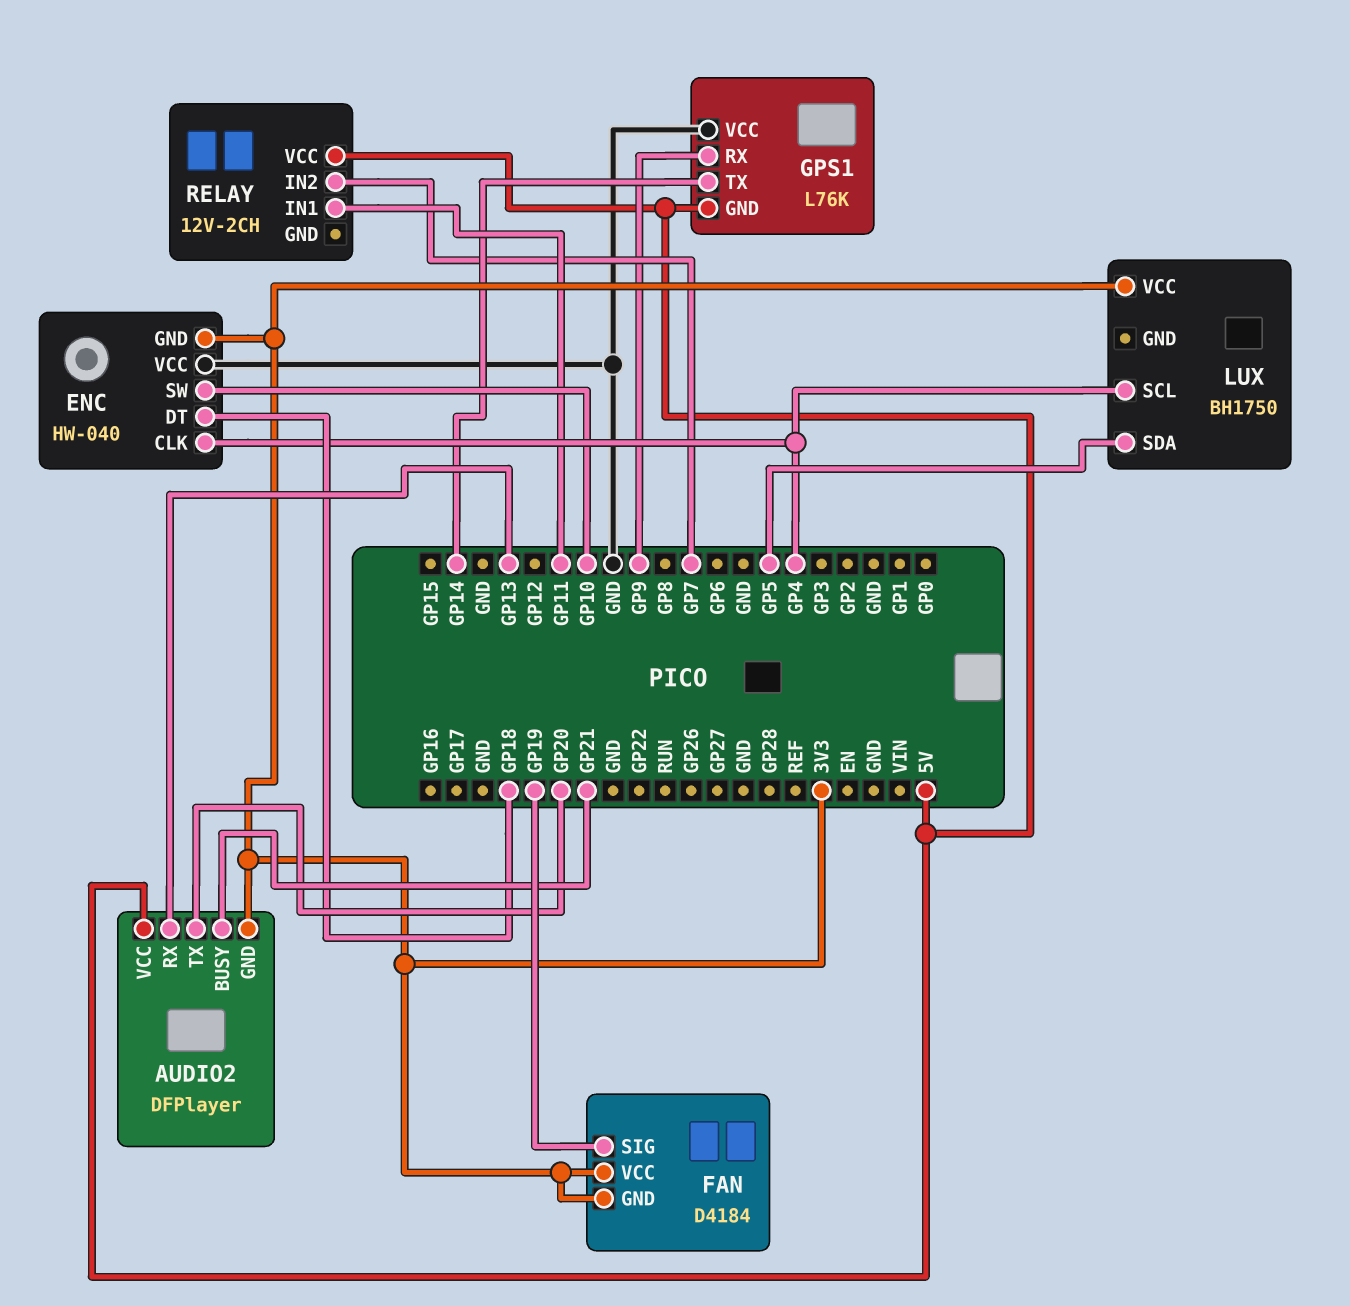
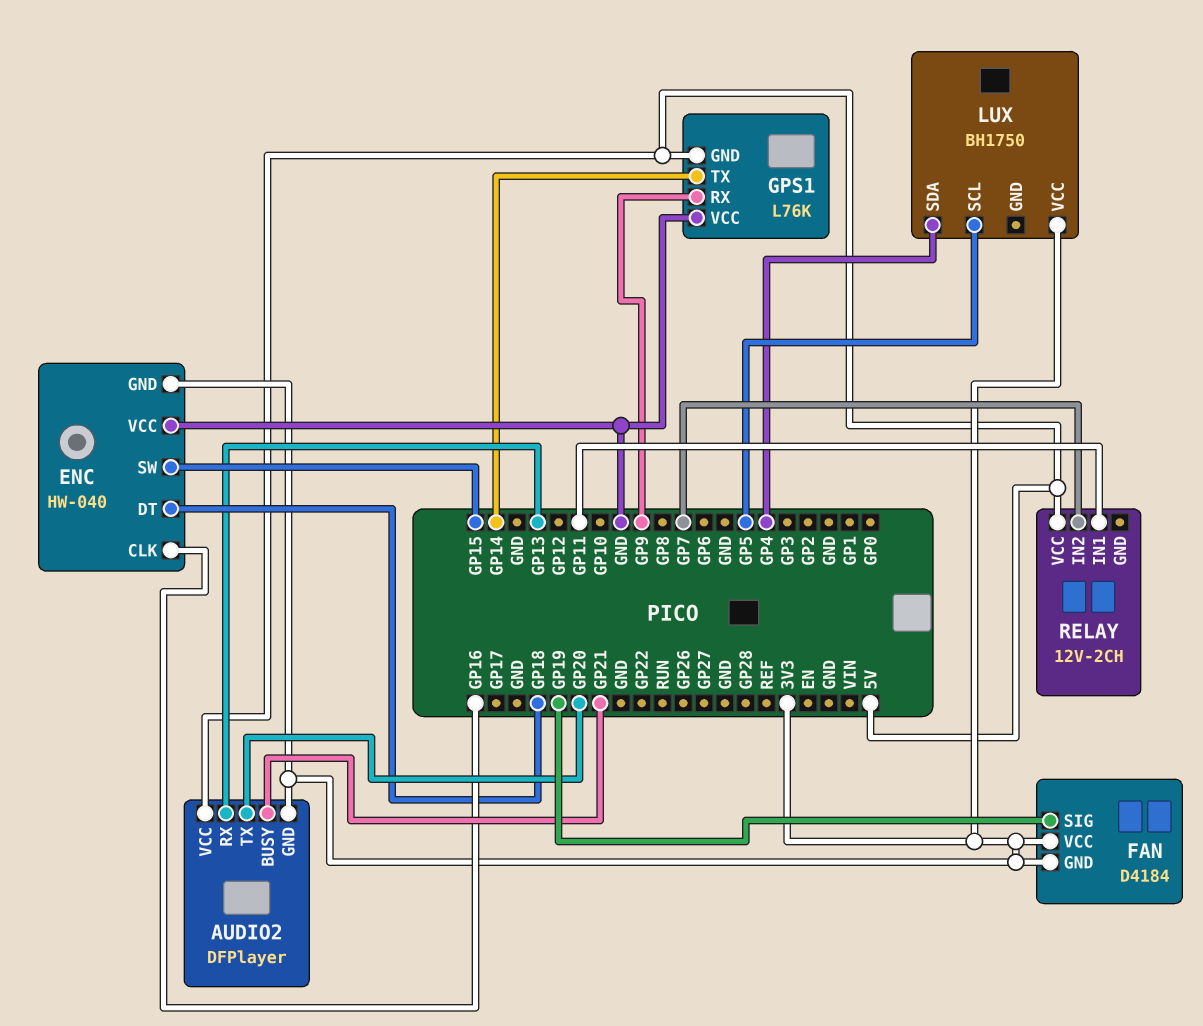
ENC pin CLK: GP4 -> GP16
ENC pin SW: GP10 -> GP15
LUX pin SCL: GP4 -> GP5
LUX pin SDA: GP5 -> GP4

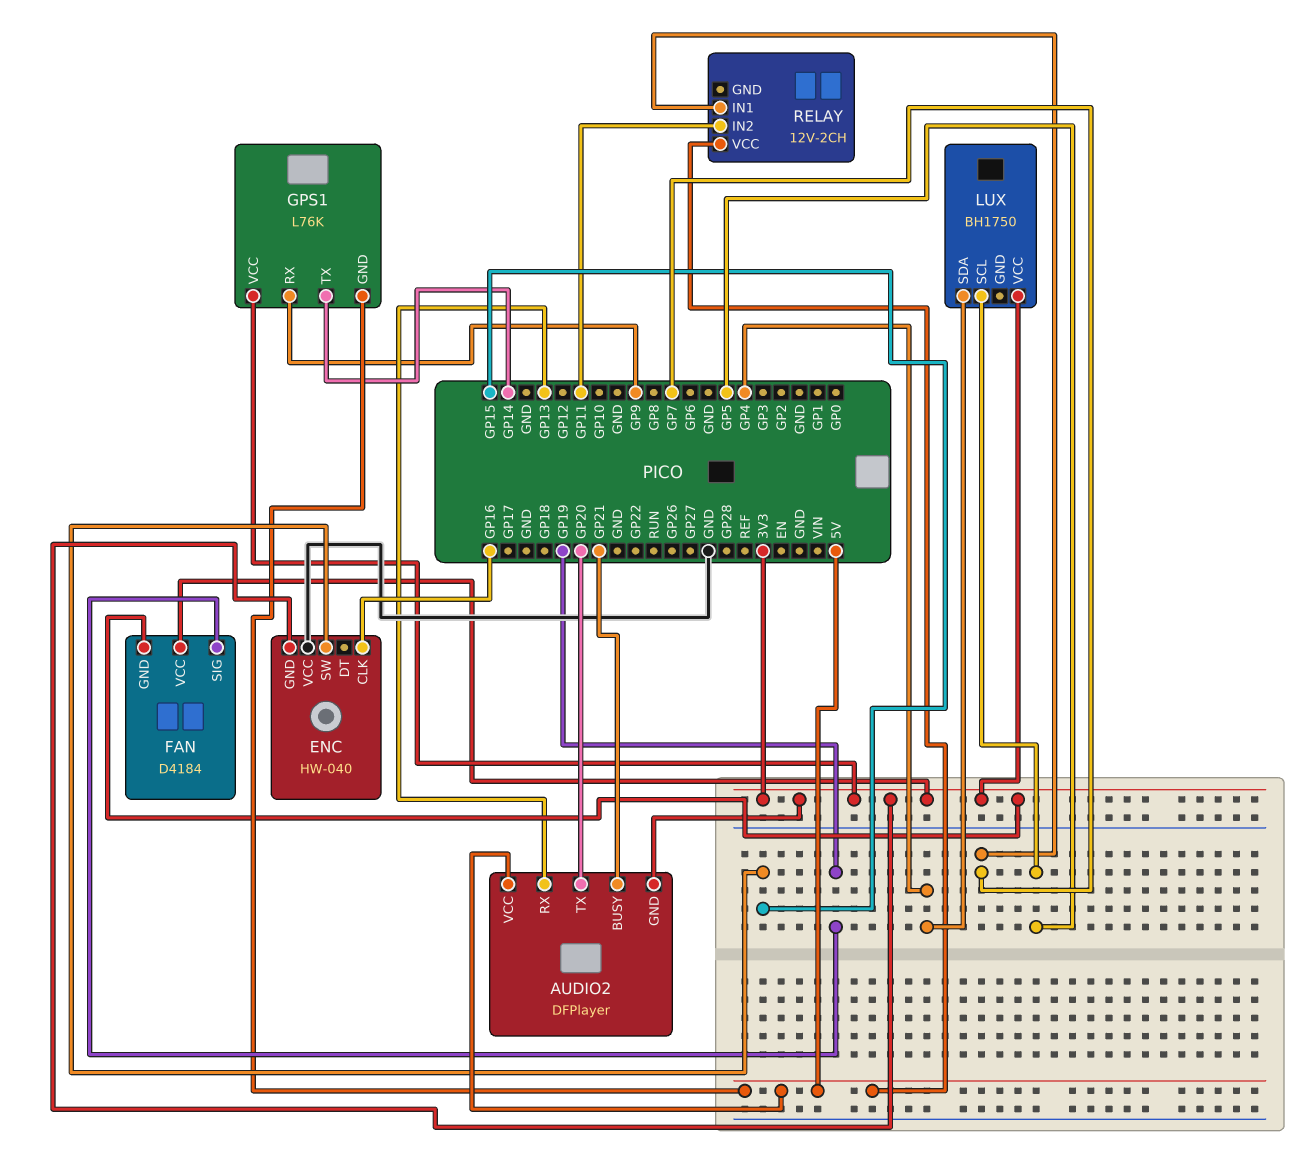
ENC pin DT: GP18 -> none
GPS1 pin VCC: GND -> 3V3
RELAY pin IN1: GP11 -> GP7
RELAY pin IN2: GP7 -> GP11

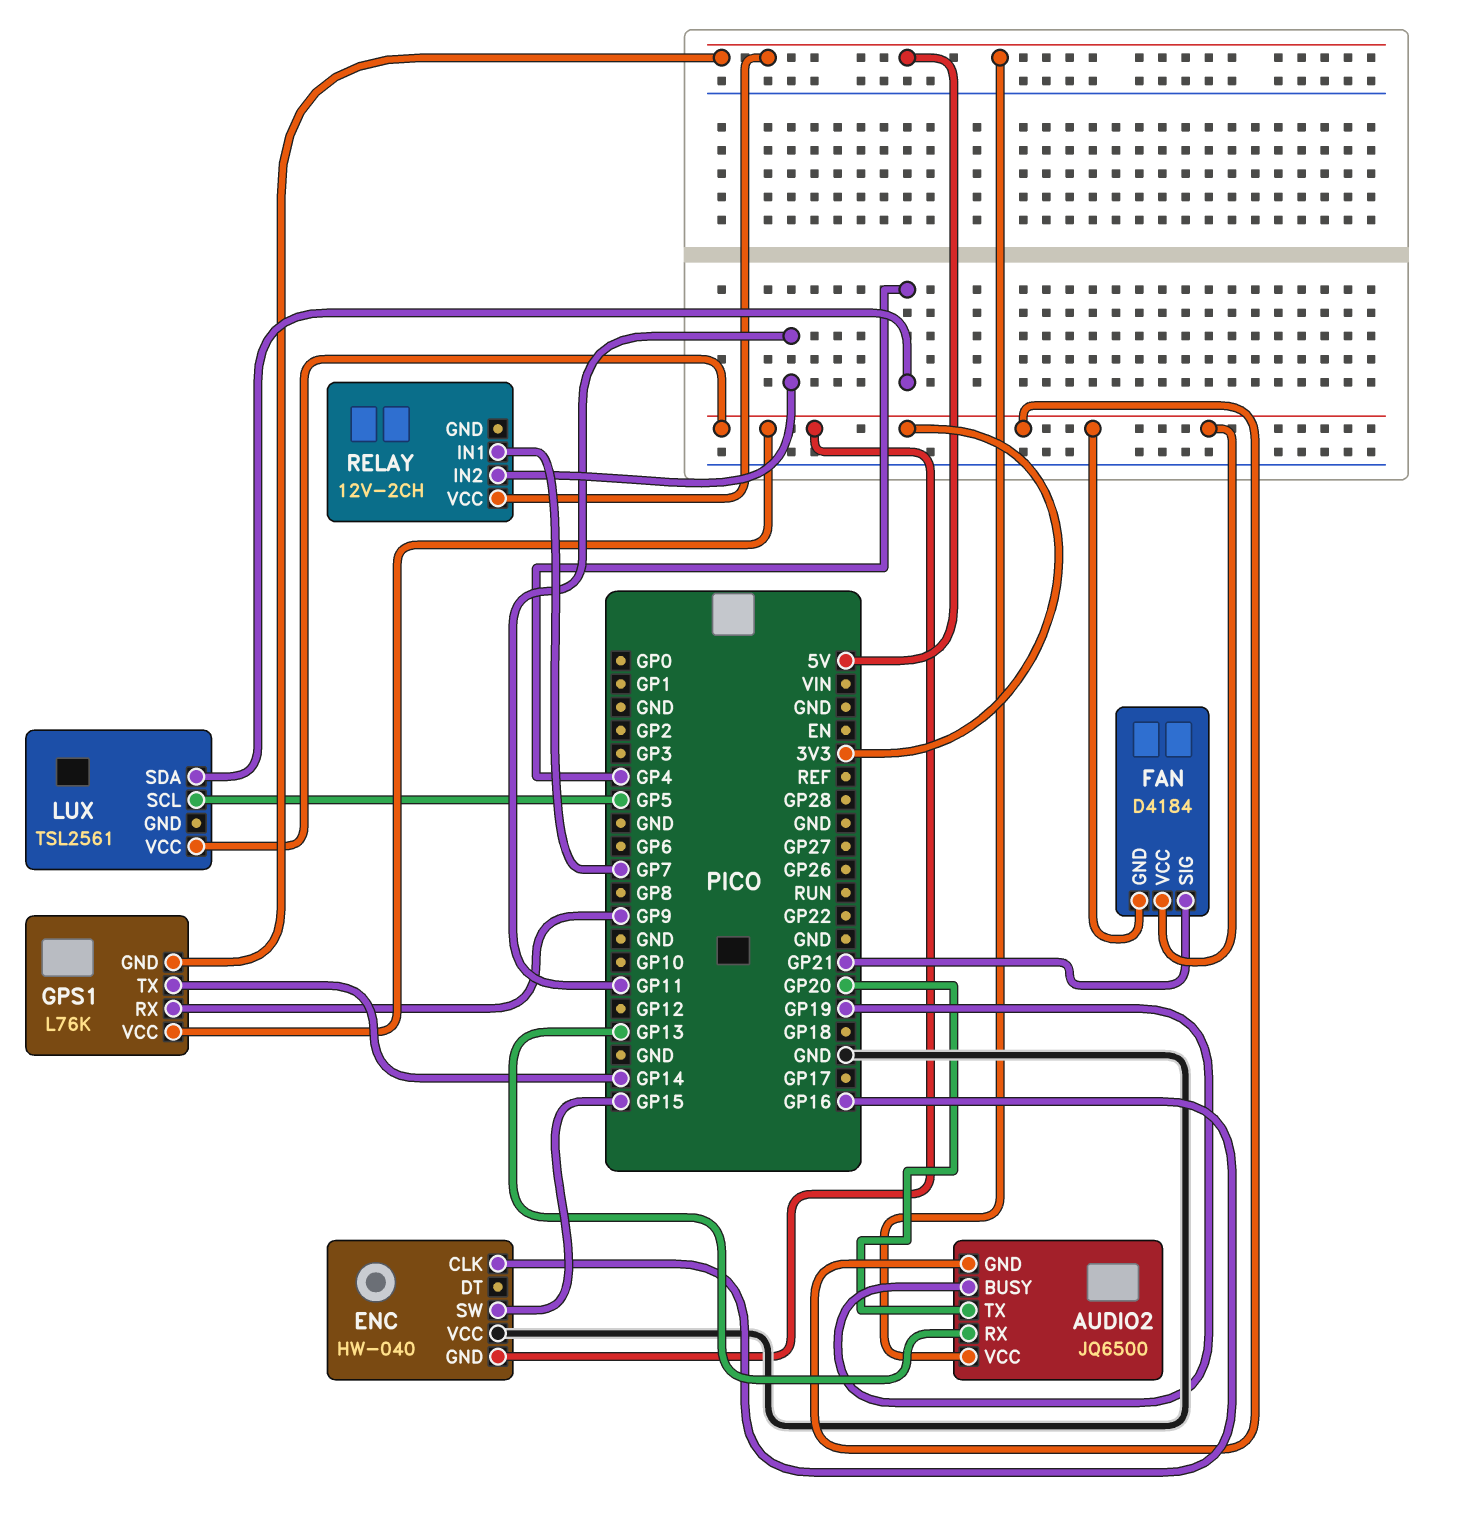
AUDIO2: DFPlayer -> JQ6500
AUDIO2 pin BUSY: GP21 -> GP19
FAN pin SIG: GP19 -> GP21
LUX: BH1750 -> TSL2561

